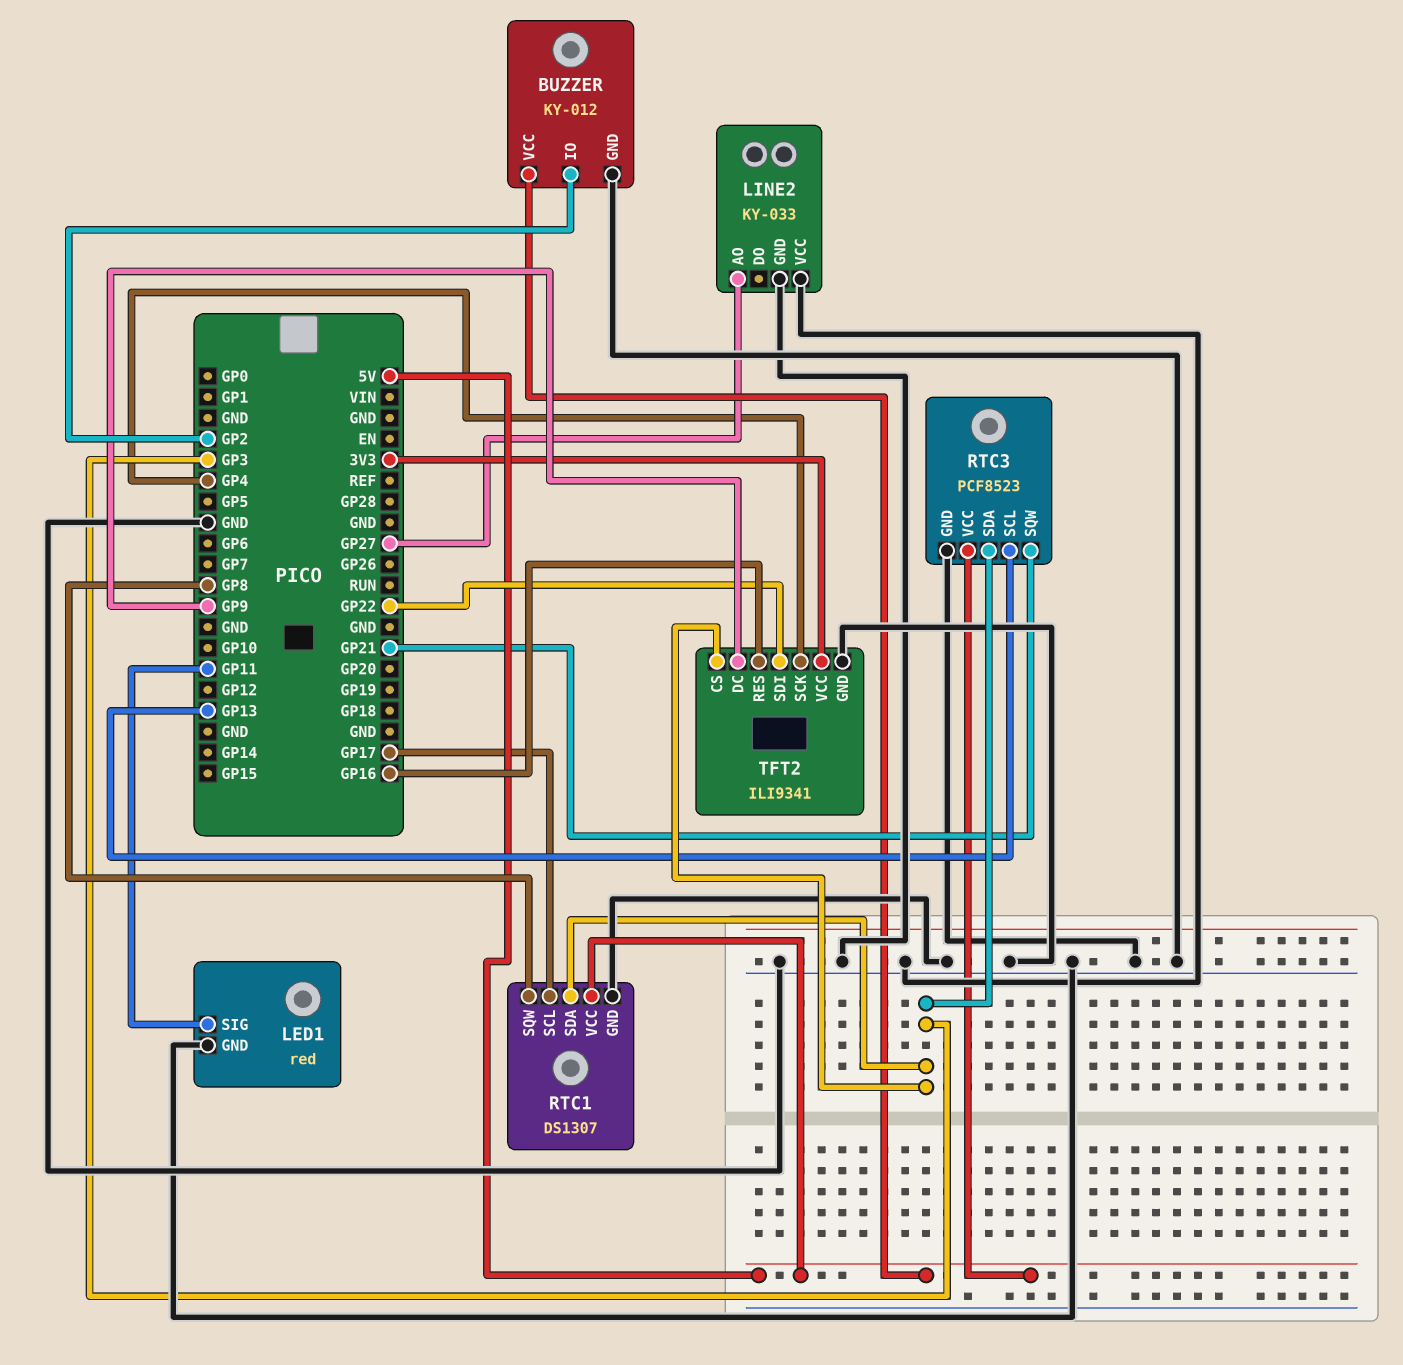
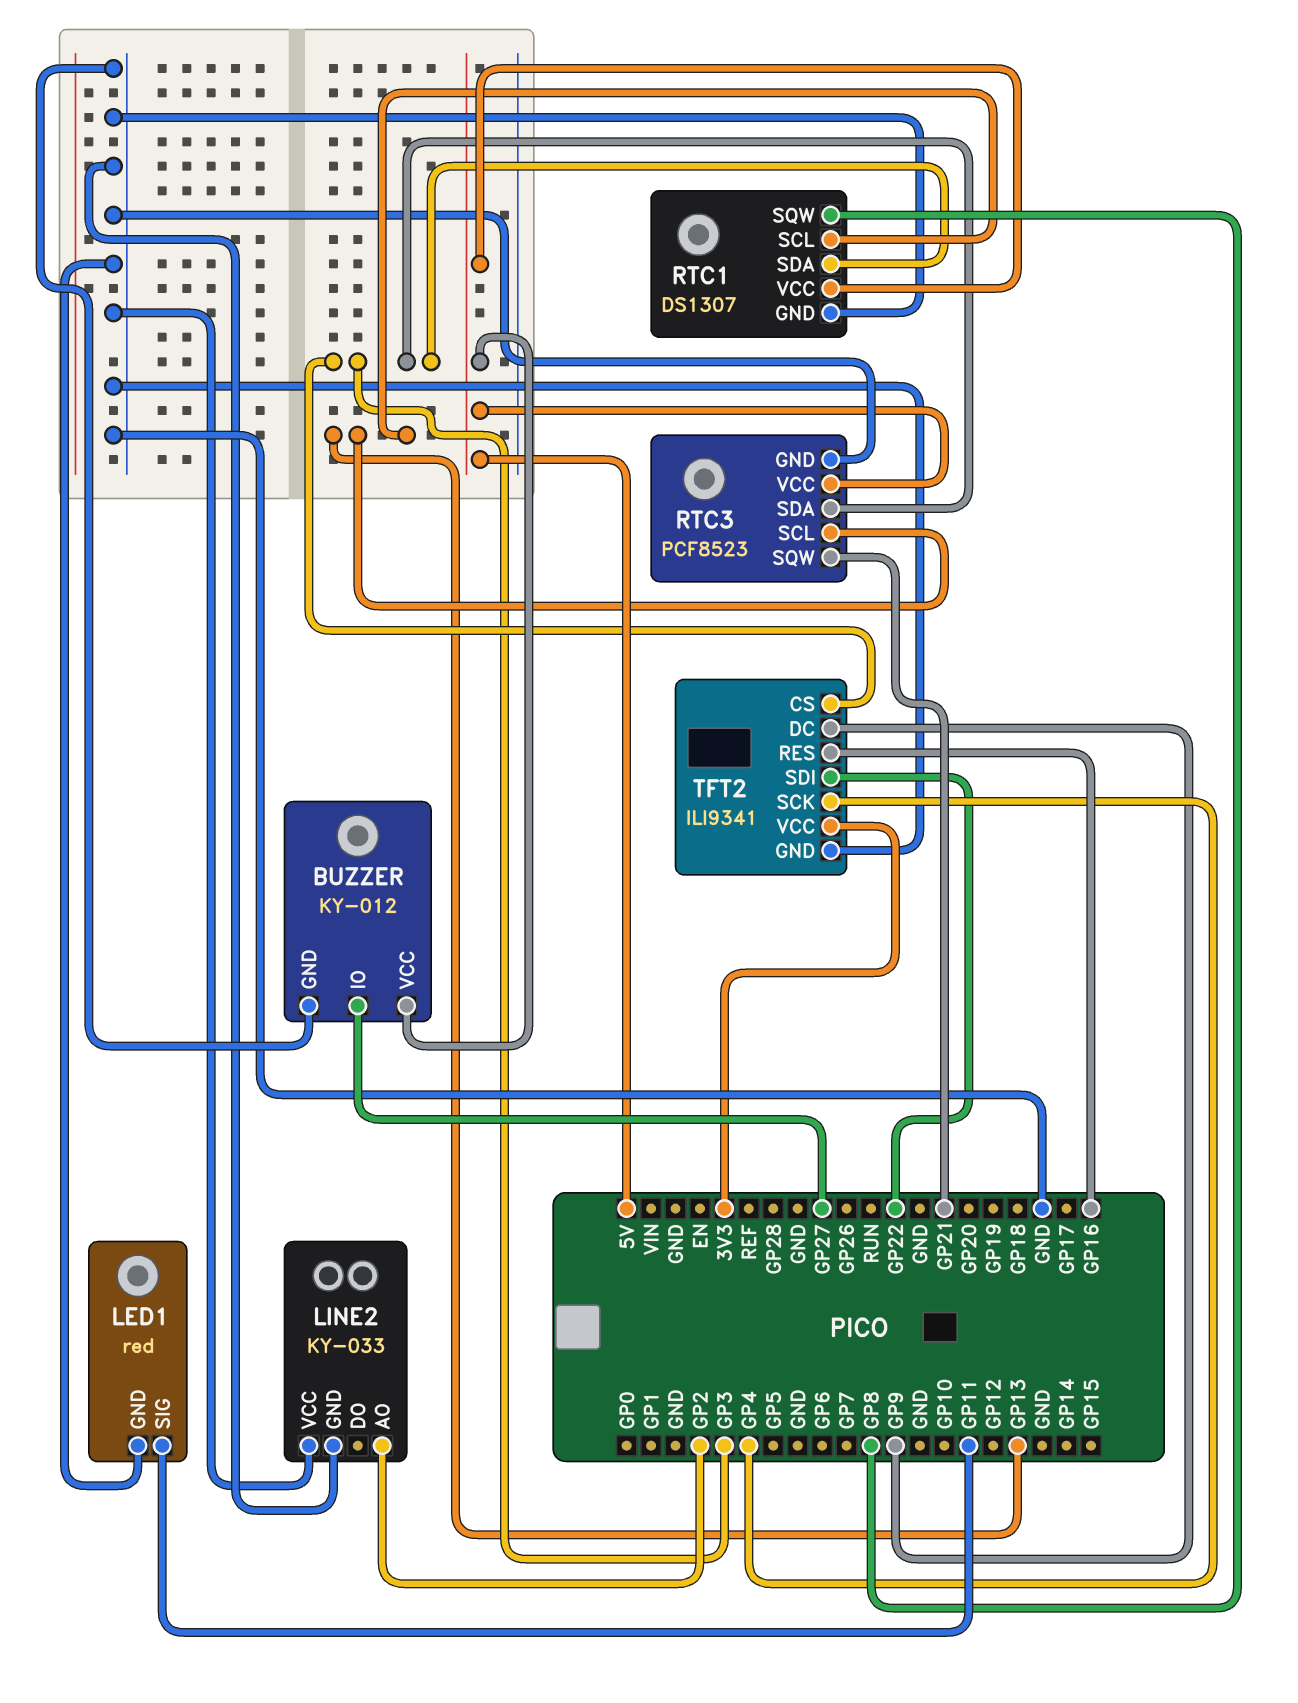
BUZZER pin IO: GP2 -> GP27
LINE2 pin AO: GP27 -> GP2
RTC1 pin SCL: GP17 -> GP13

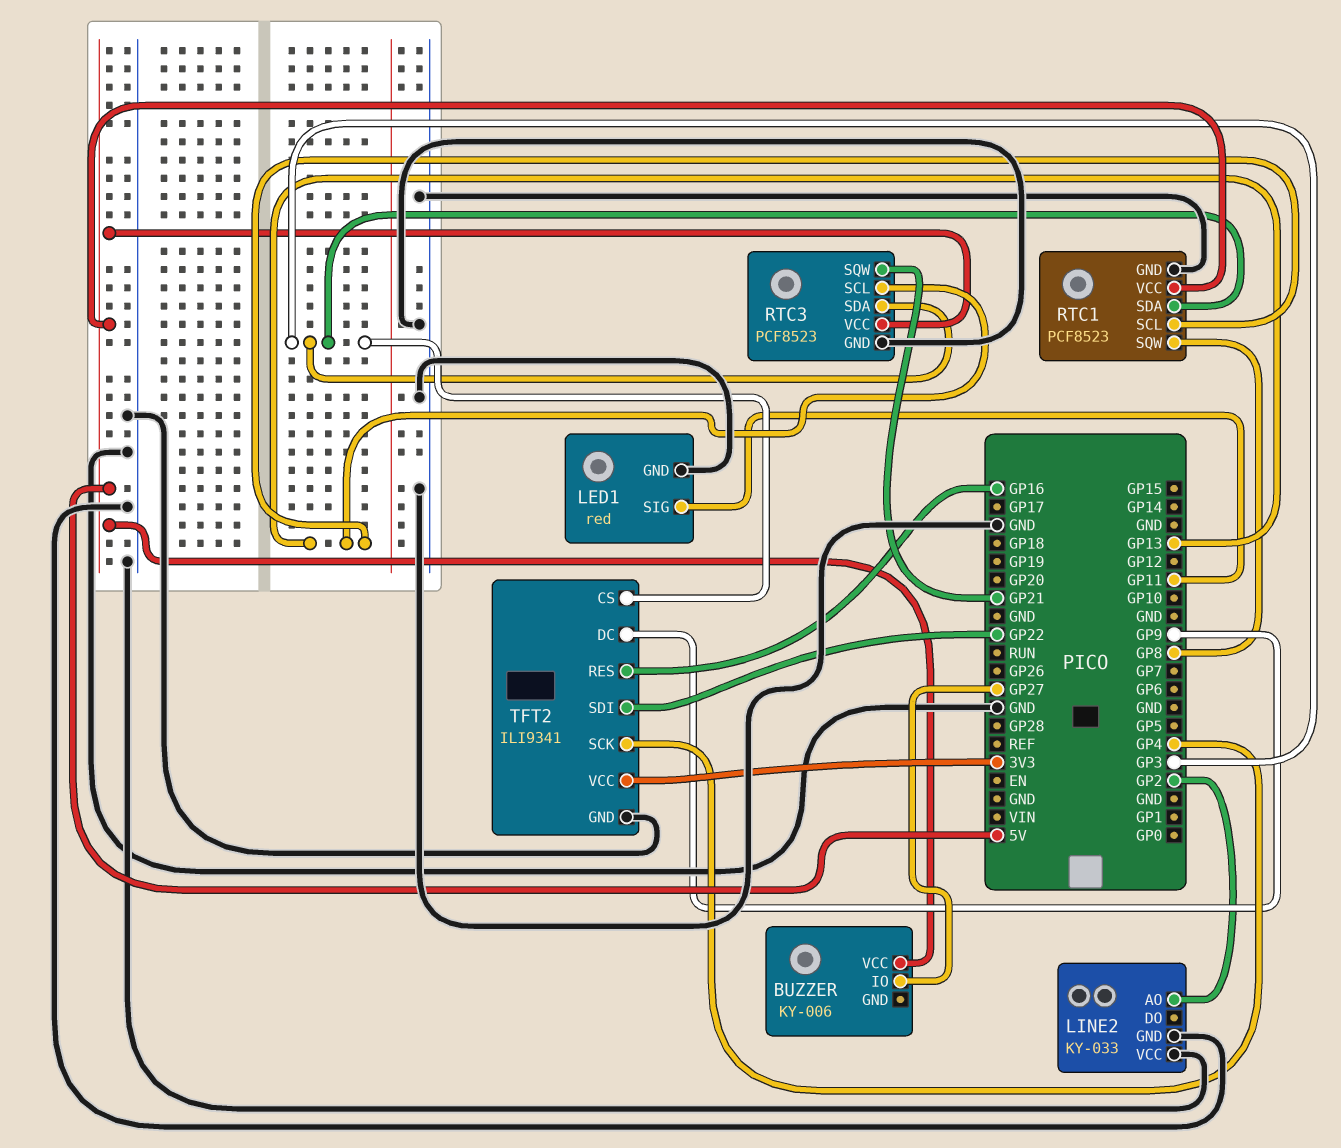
BUZZER: KY-012 -> KY-006
BUZZER pin GND: GND -> none
RTC1: DS1307 -> PCF8523

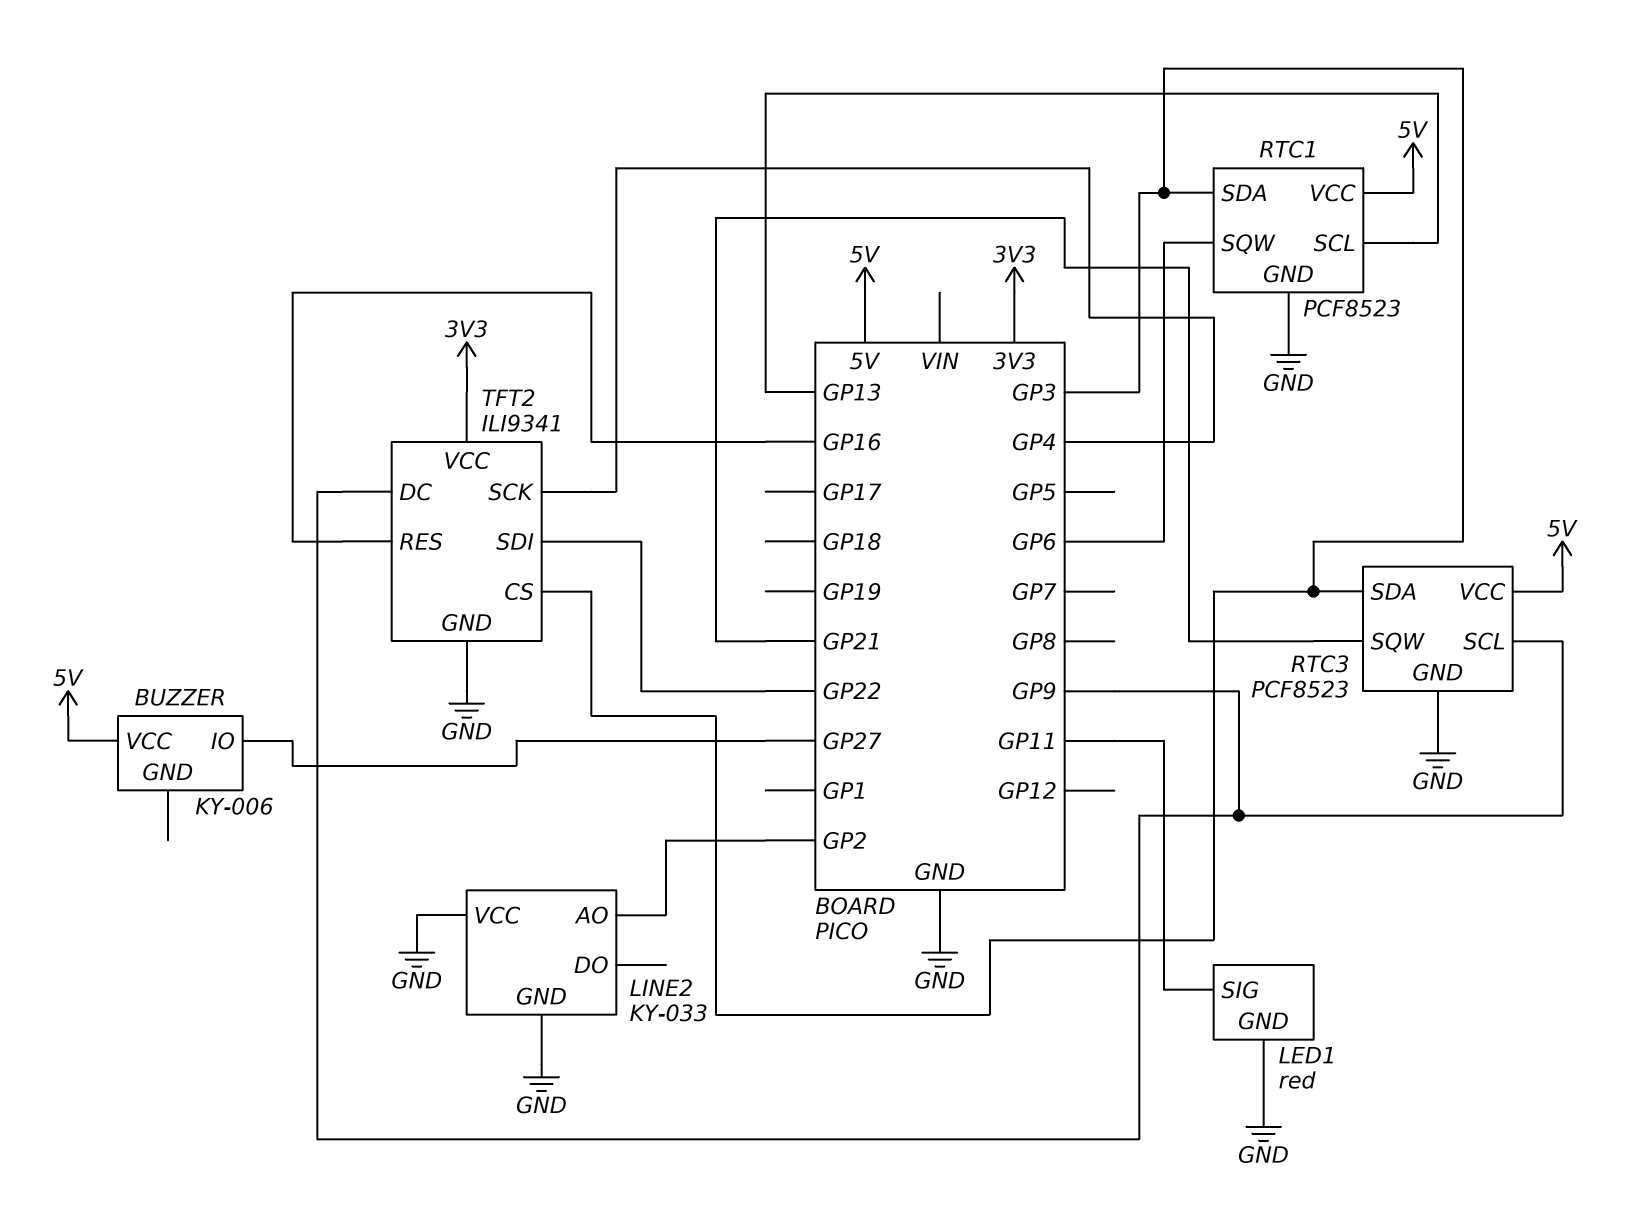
RTC1 pin SQW: GP8 -> GP6
RTC3 pin SCL: GP13 -> GP9

